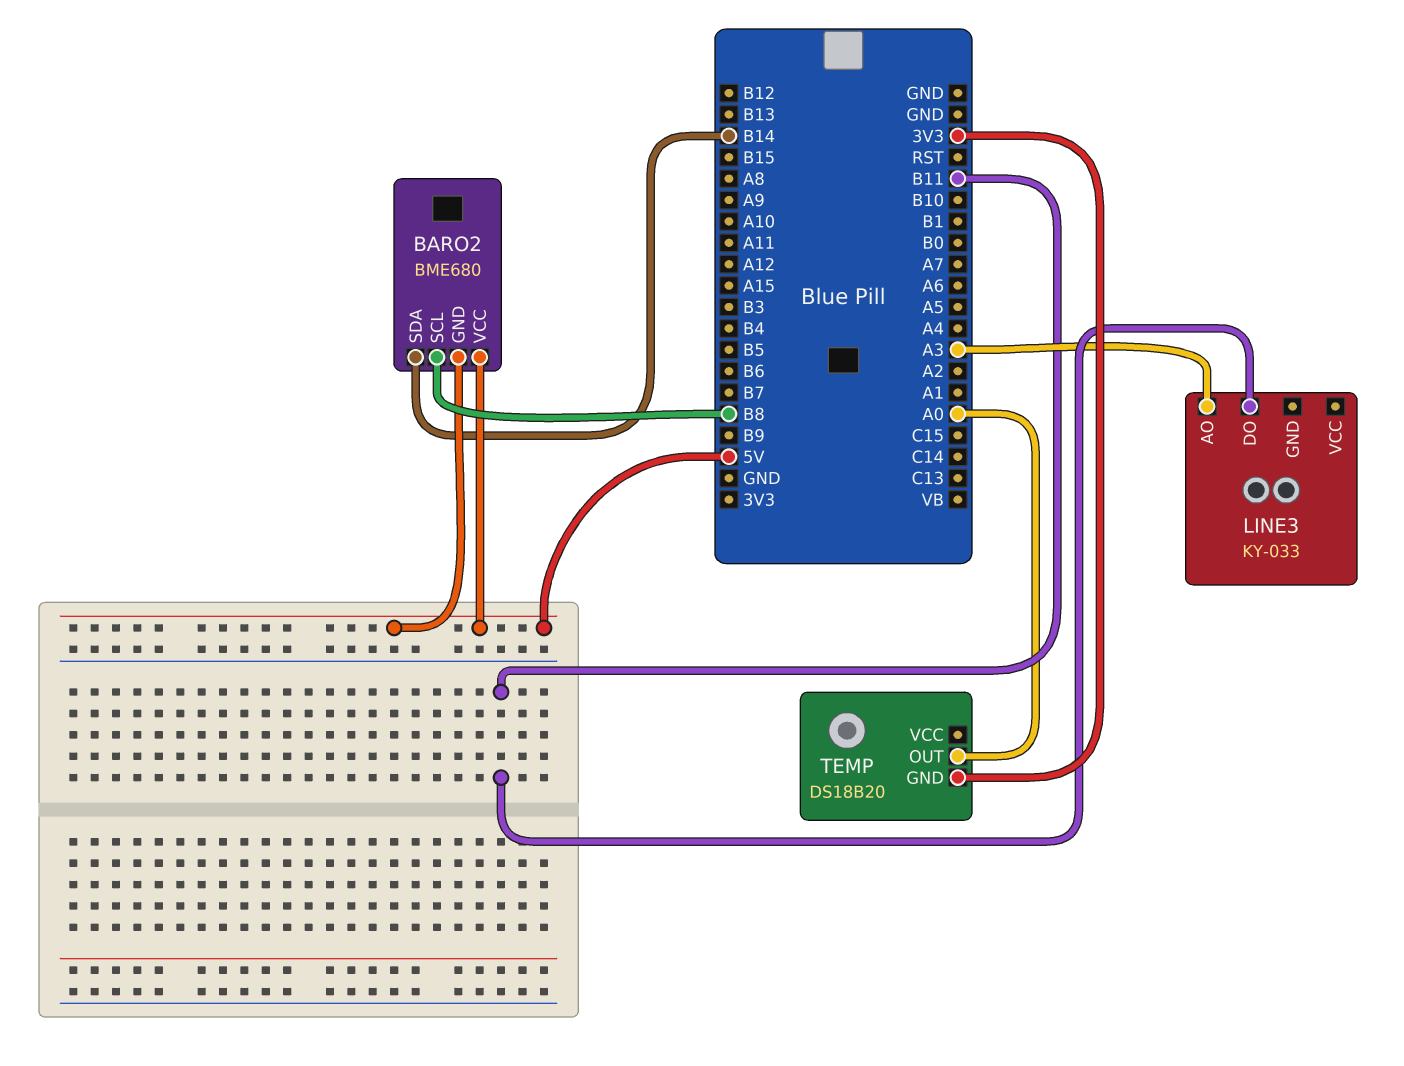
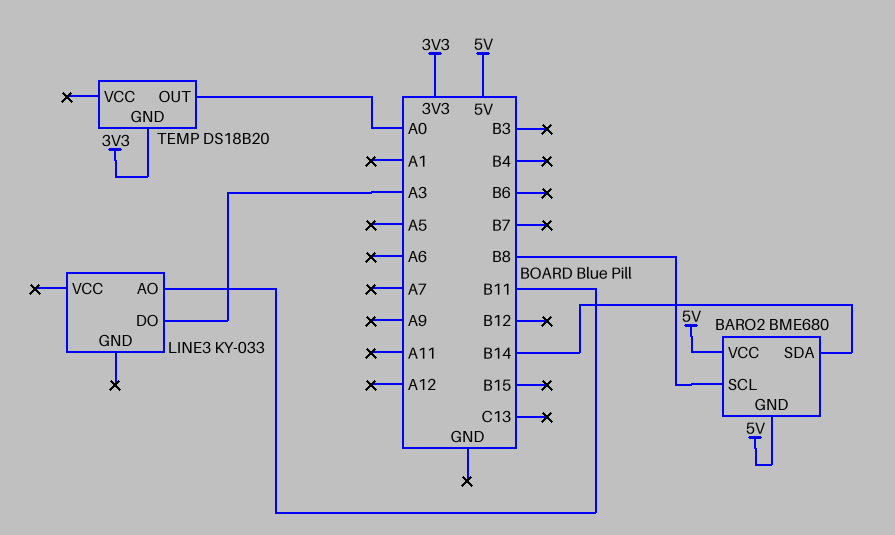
LINE3 pin AO: A3 -> B11
LINE3 pin DO: B11 -> A3

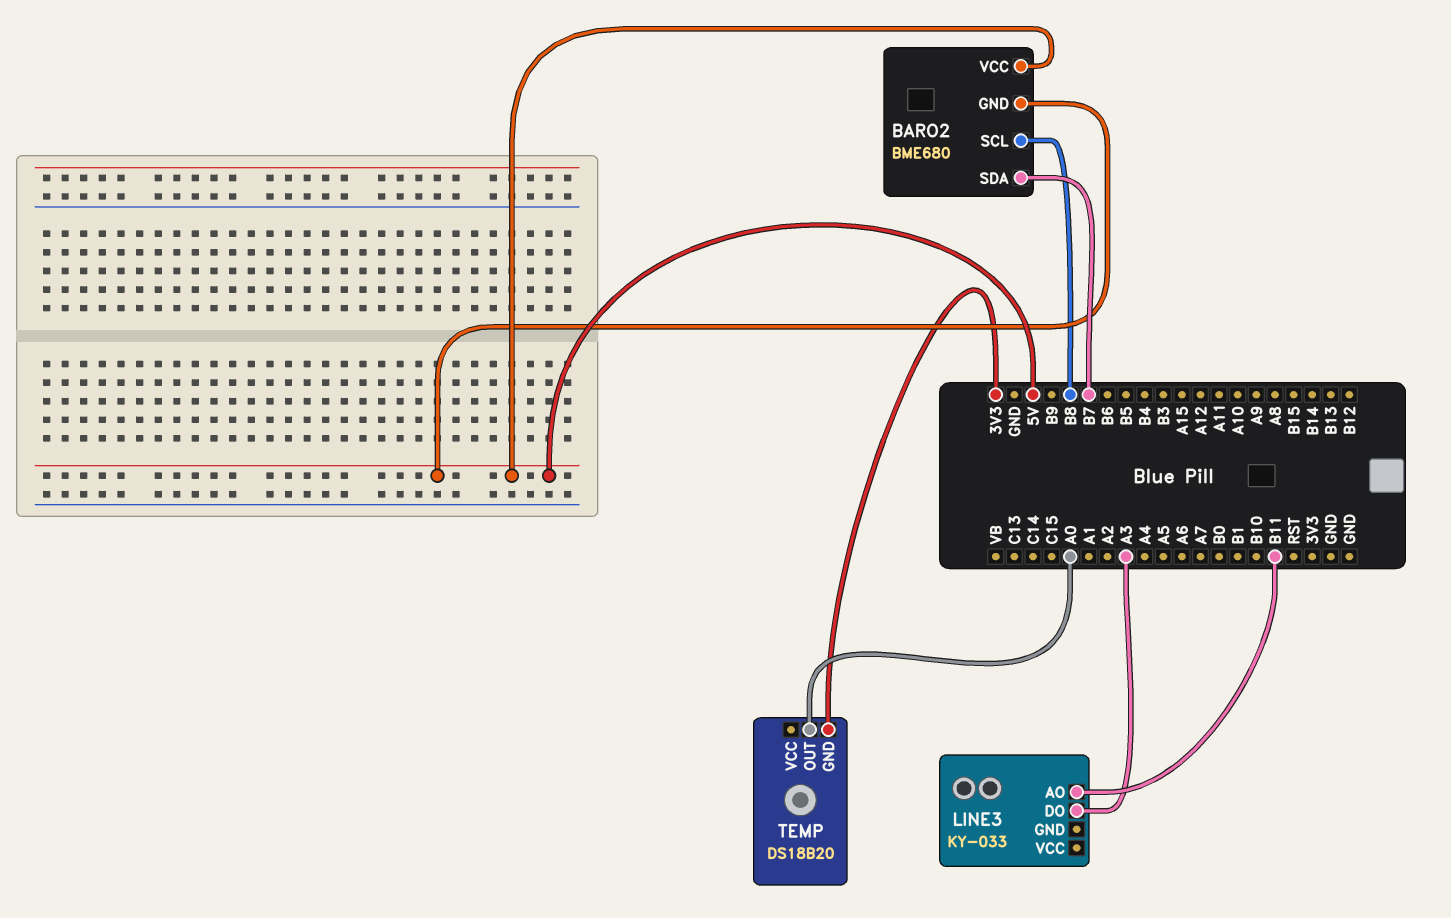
BARO2 pin SDA: B14 -> B7

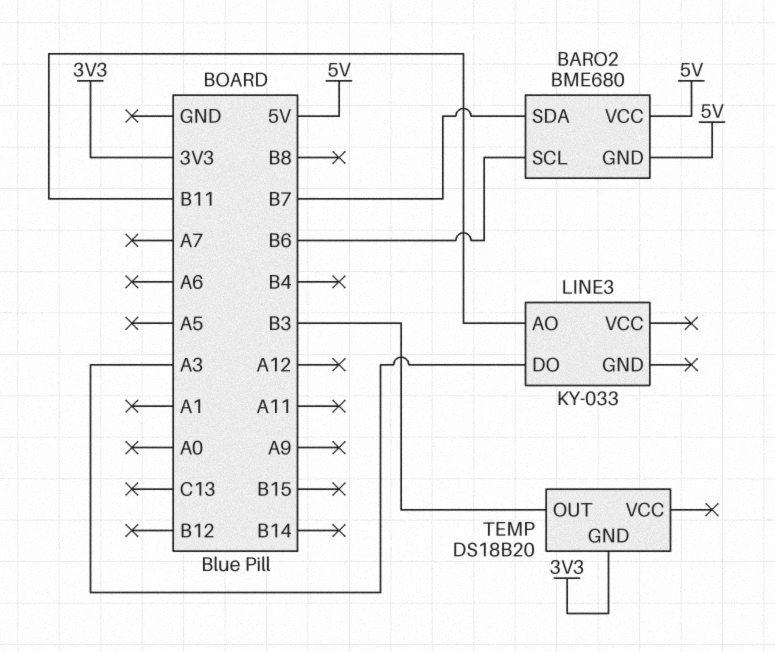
BARO2 pin SCL: B8 -> B6
TEMP pin OUT: A0 -> B3

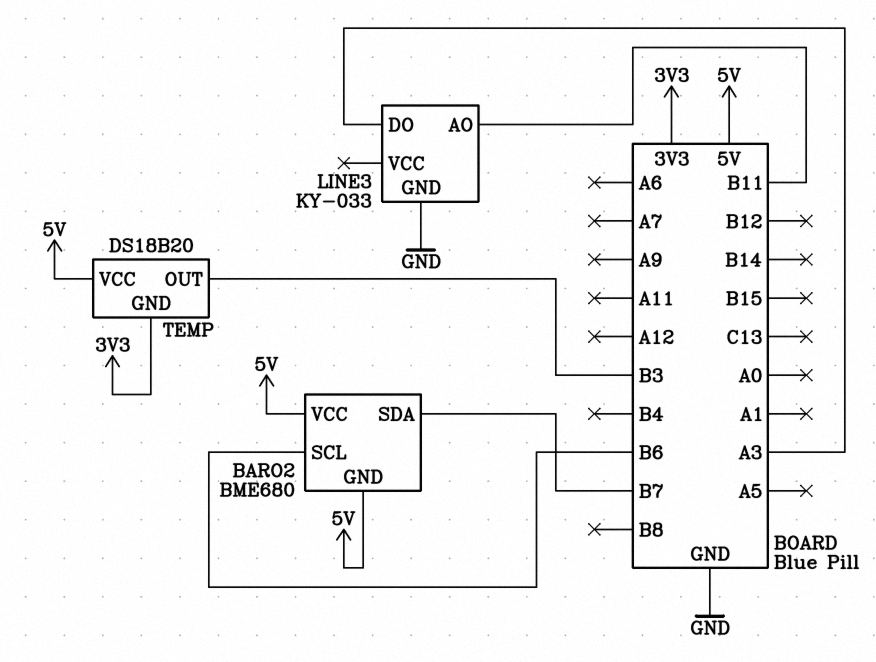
LINE3 pin GND: none -> GND
TEMP pin VCC: none -> 5V

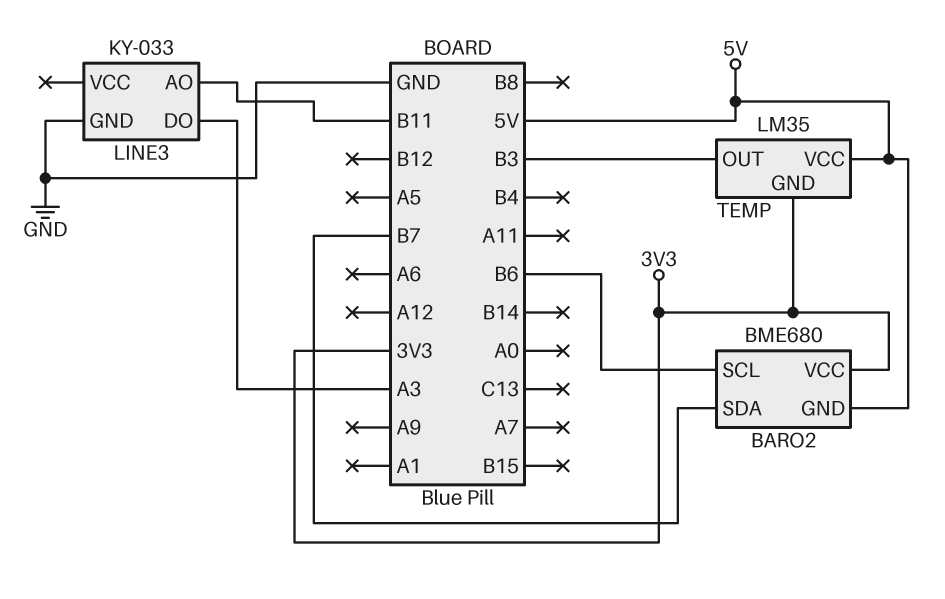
BARO2 pin VCC: 5V -> 3V3
TEMP: DS18B20 -> LM35

